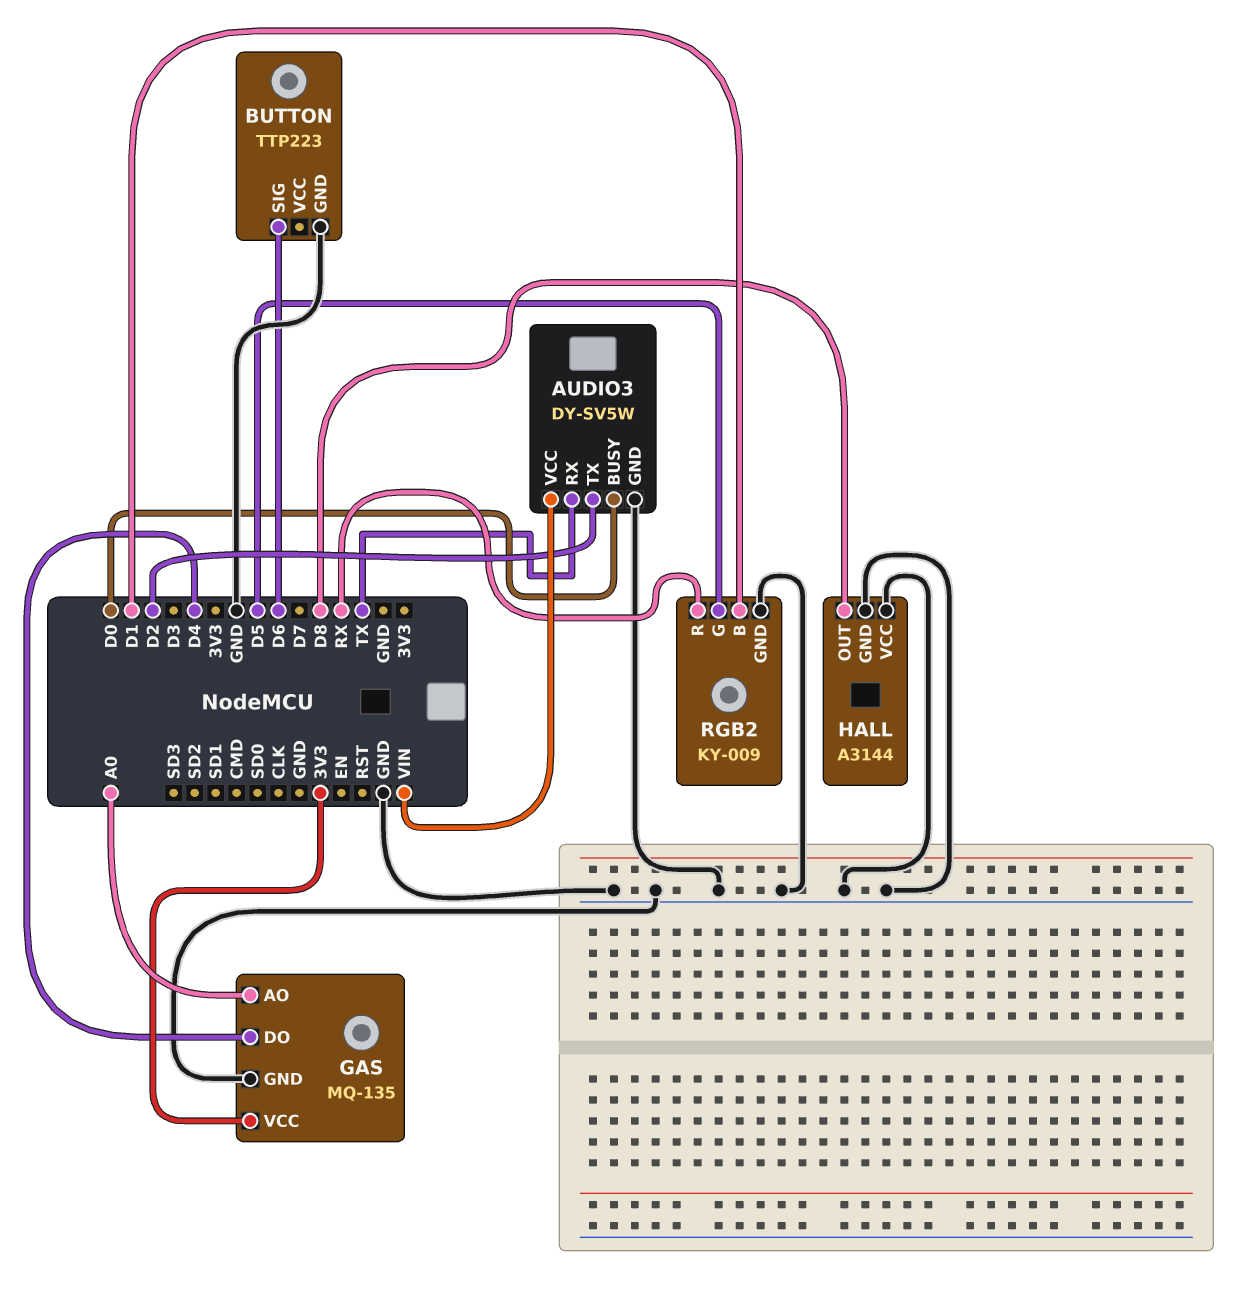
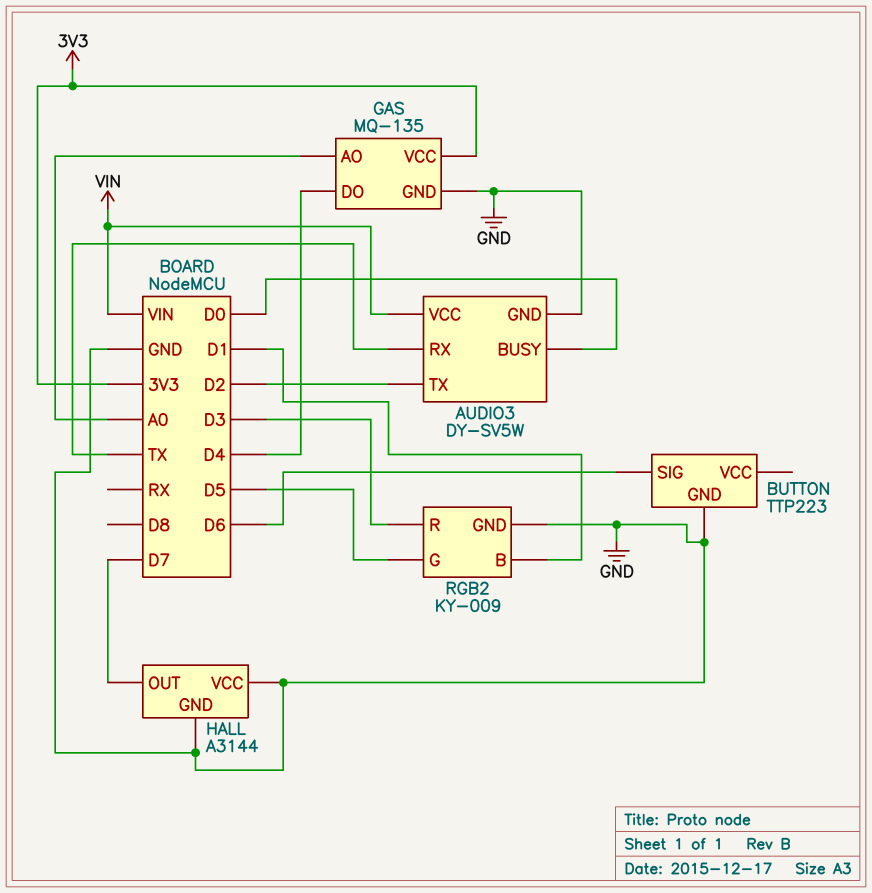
HALL pin OUT: D8 -> D7
RGB2 pin R: RX -> D3

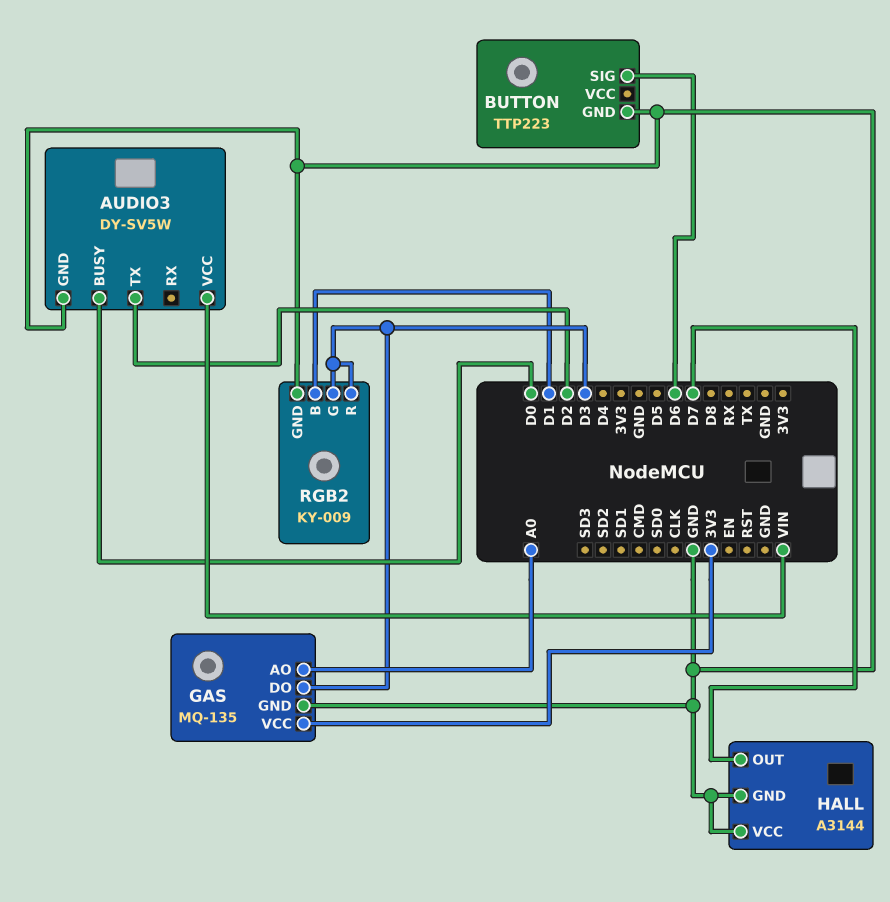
AUDIO3 pin RX: TX -> none
GAS pin DO: D4 -> D3
RGB2 pin G: D5 -> D3

